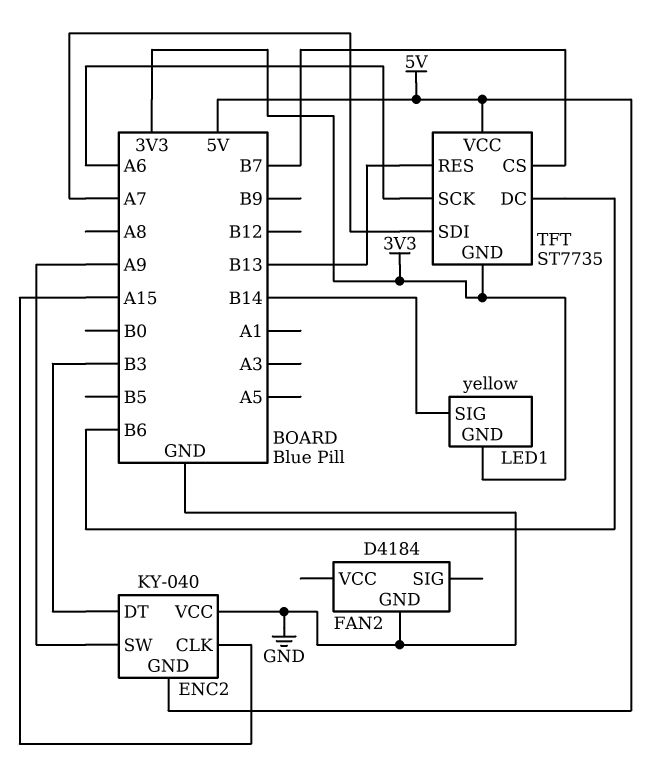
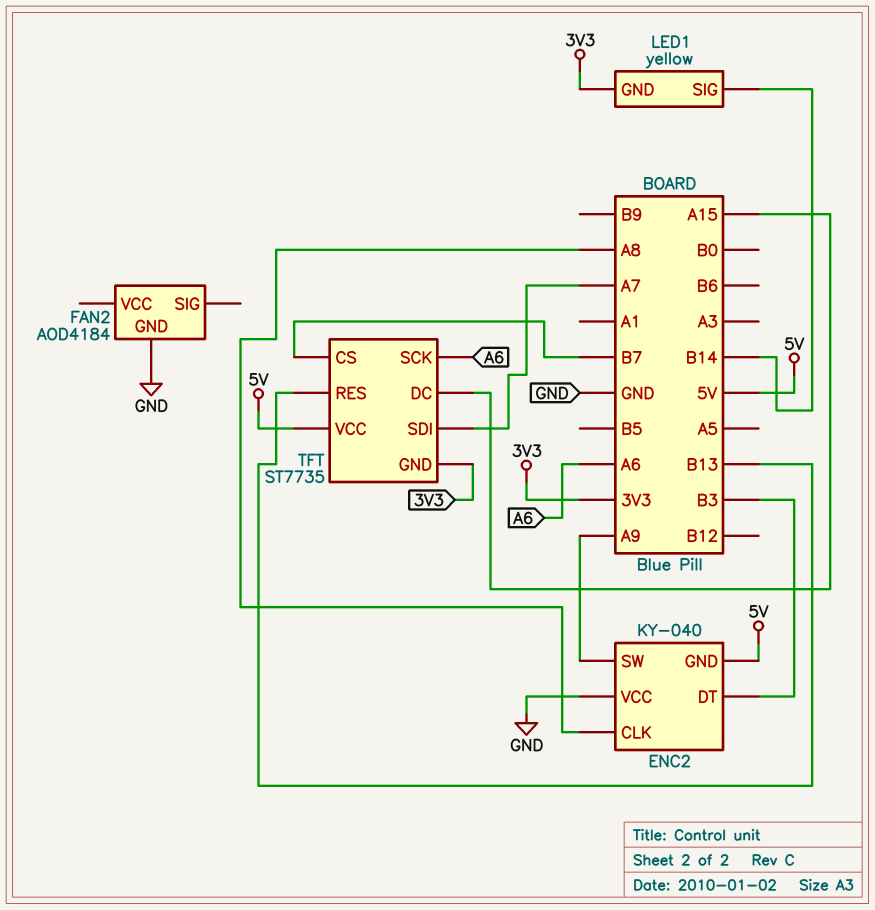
ENC2 pin CLK: A15 -> A8
FAN2: D4184 -> AOD4184
TFT pin DC: B6 -> A15

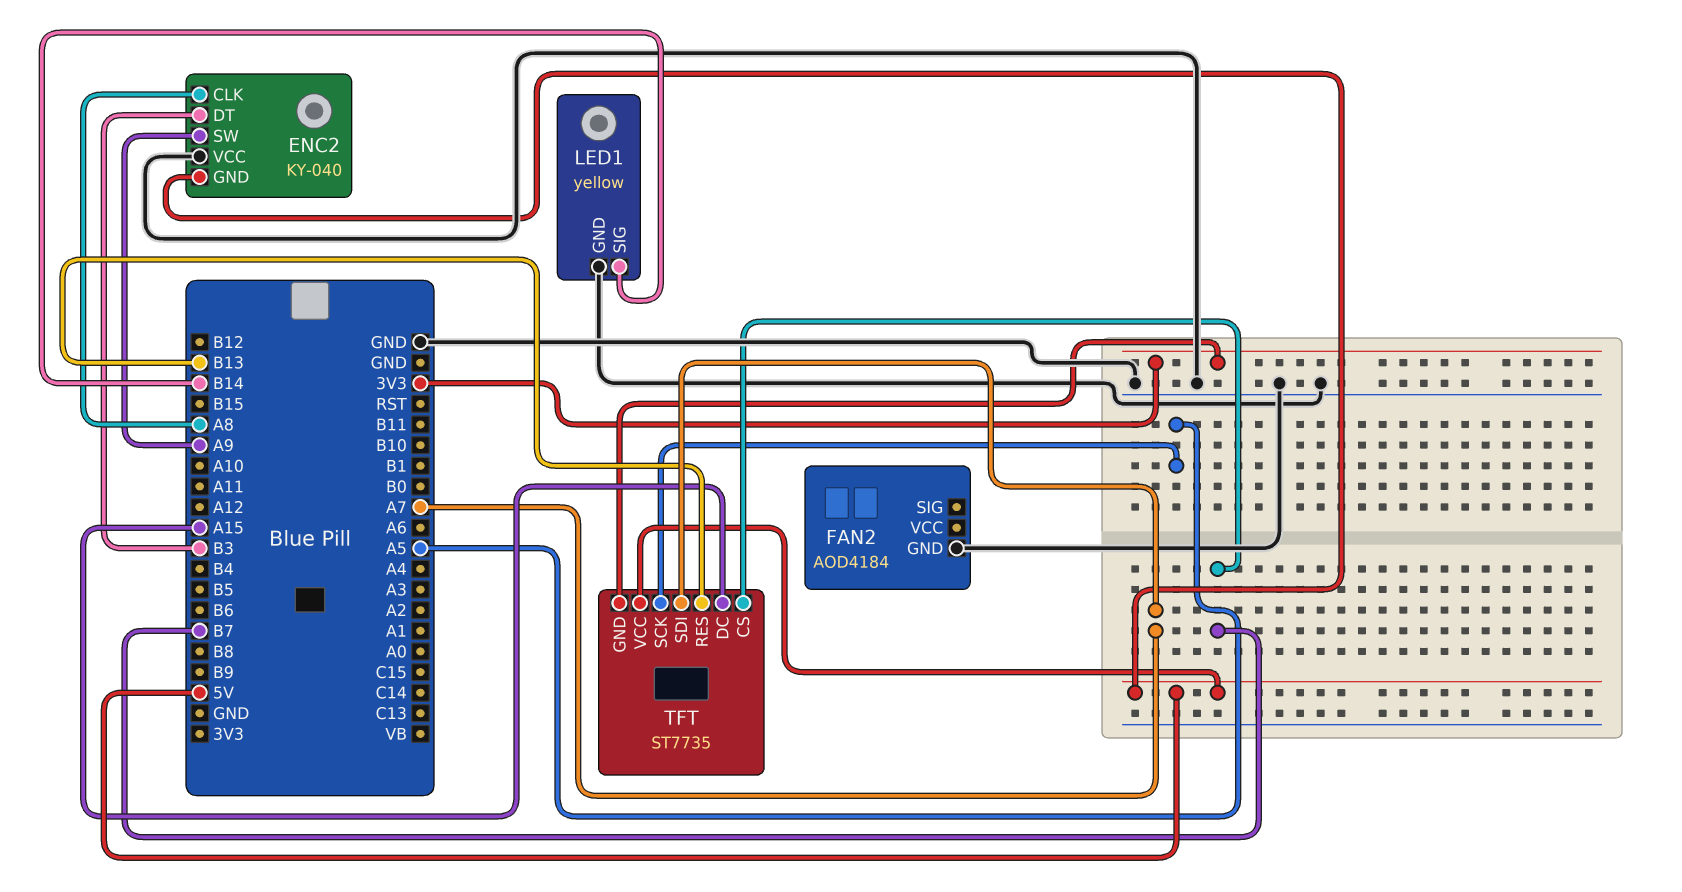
LED1 pin GND: 3V3 -> GND
TFT pin SCK: A6 -> A5

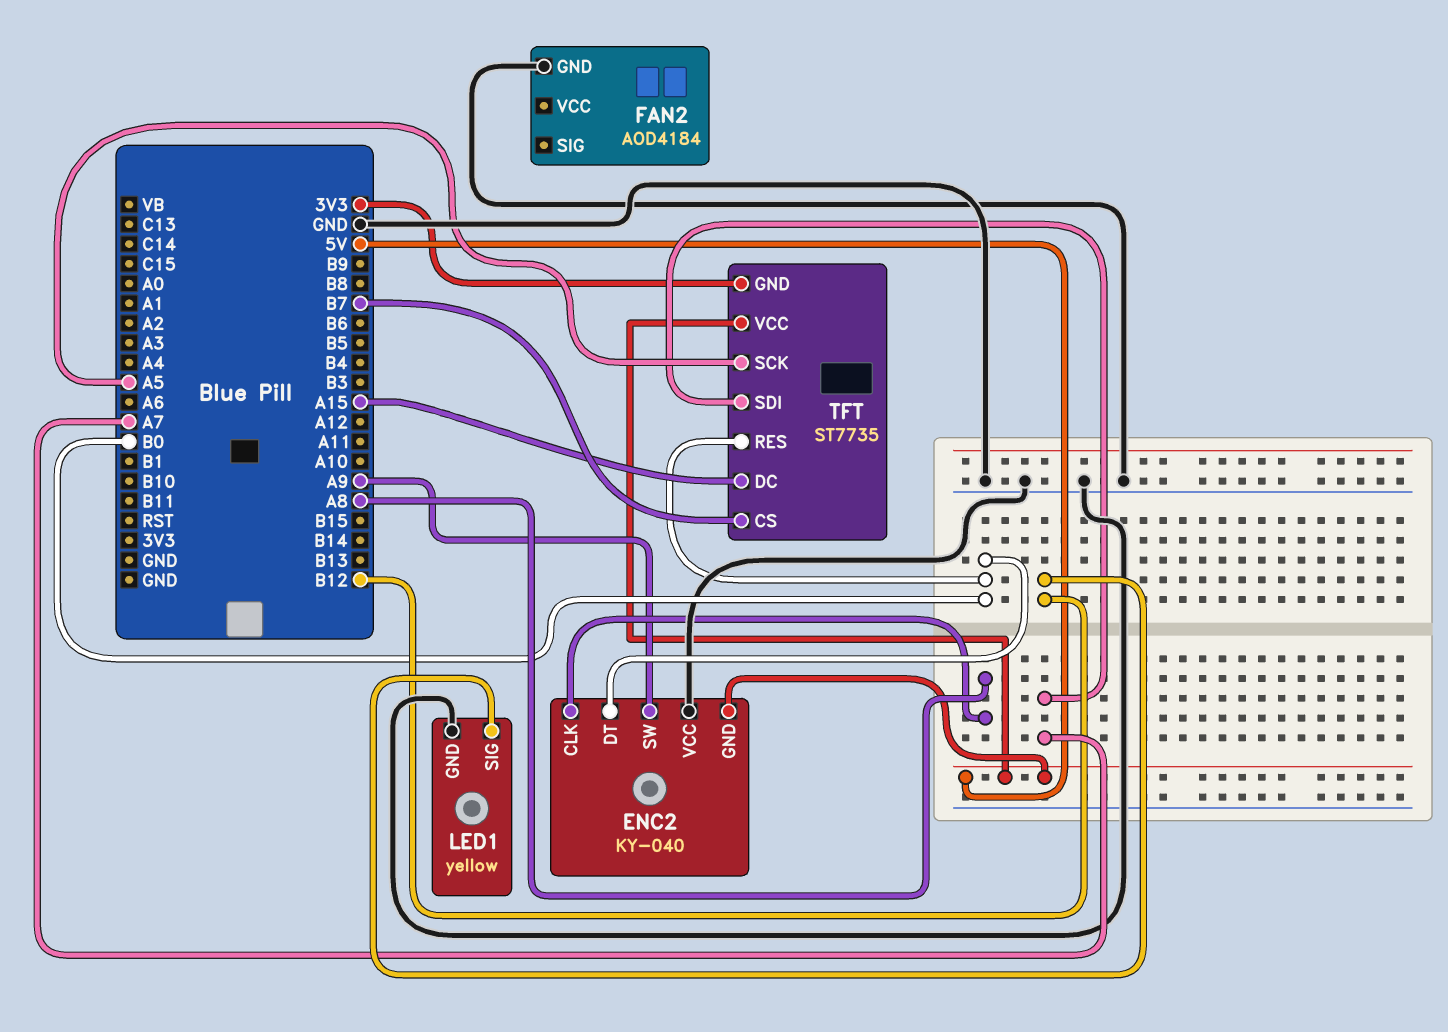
ENC2 pin DT: B3 -> B0
LED1 pin SIG: B14 -> B12
TFT pin RES: B13 -> B0

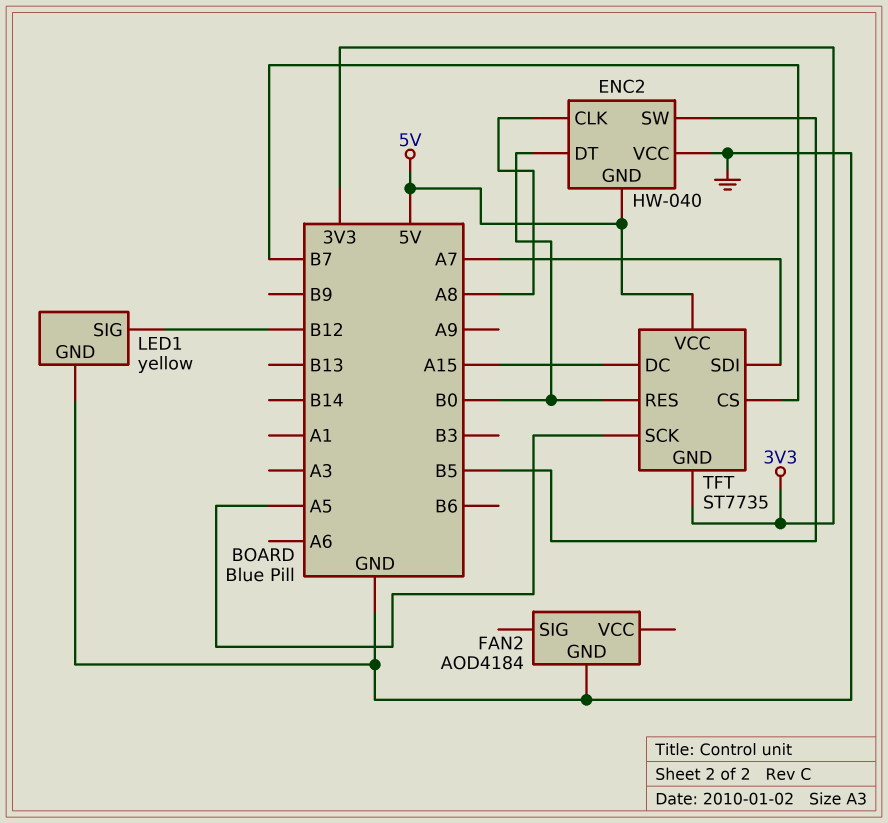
ENC2: KY-040 -> HW-040
ENC2 pin SW: A9 -> B5

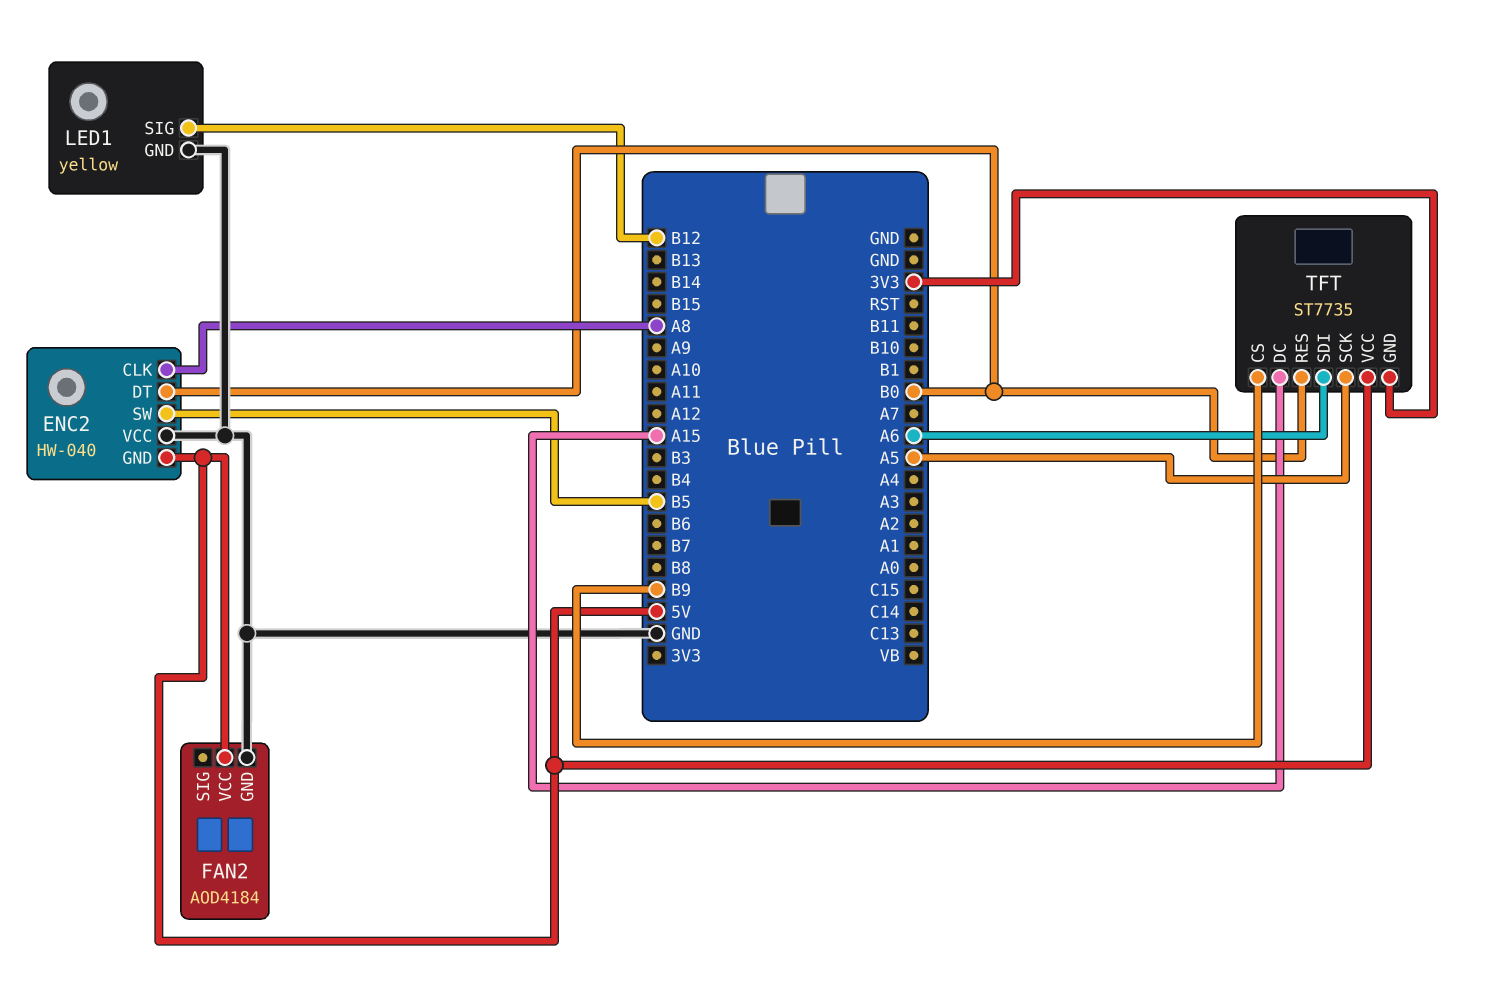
FAN2 pin VCC: none -> 5V
TFT pin CS: B7 -> B9
TFT pin SDI: A7 -> A6

